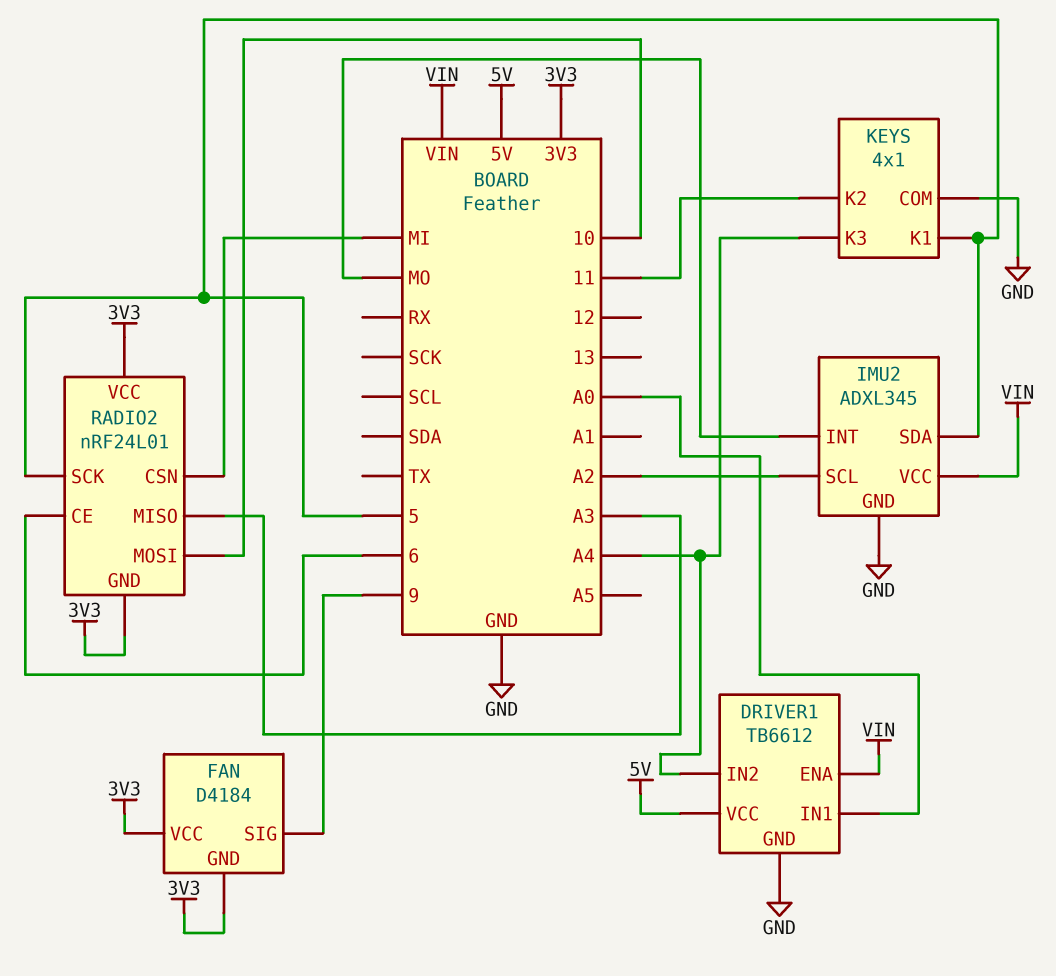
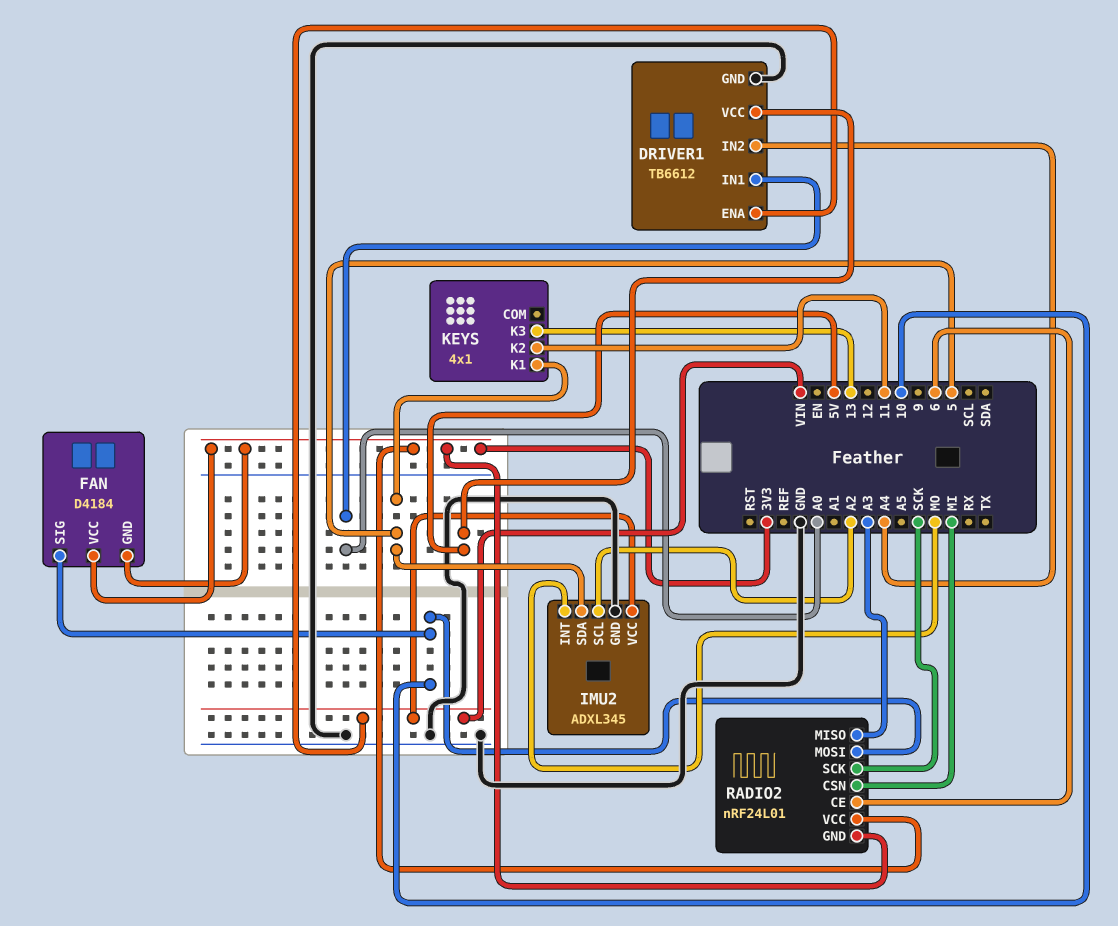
FAN pin SIG: 9 -> 10
KEYS pin COM: GND -> none
KEYS pin K3: A4 -> 13
RADIO2 pin SCK: 5 -> SCK

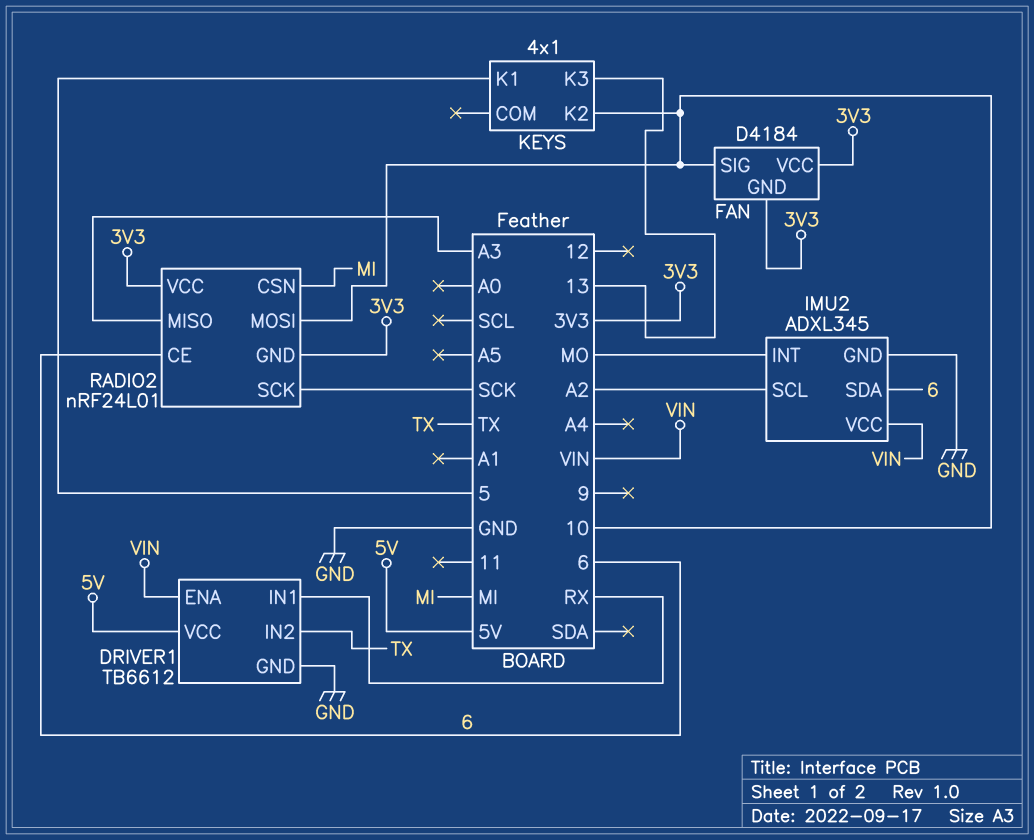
DRIVER1 pin IN1: A0 -> RX
DRIVER1 pin IN2: A4 -> TX
IMU2 pin SDA: 5 -> 6
KEYS pin K2: 11 -> 10

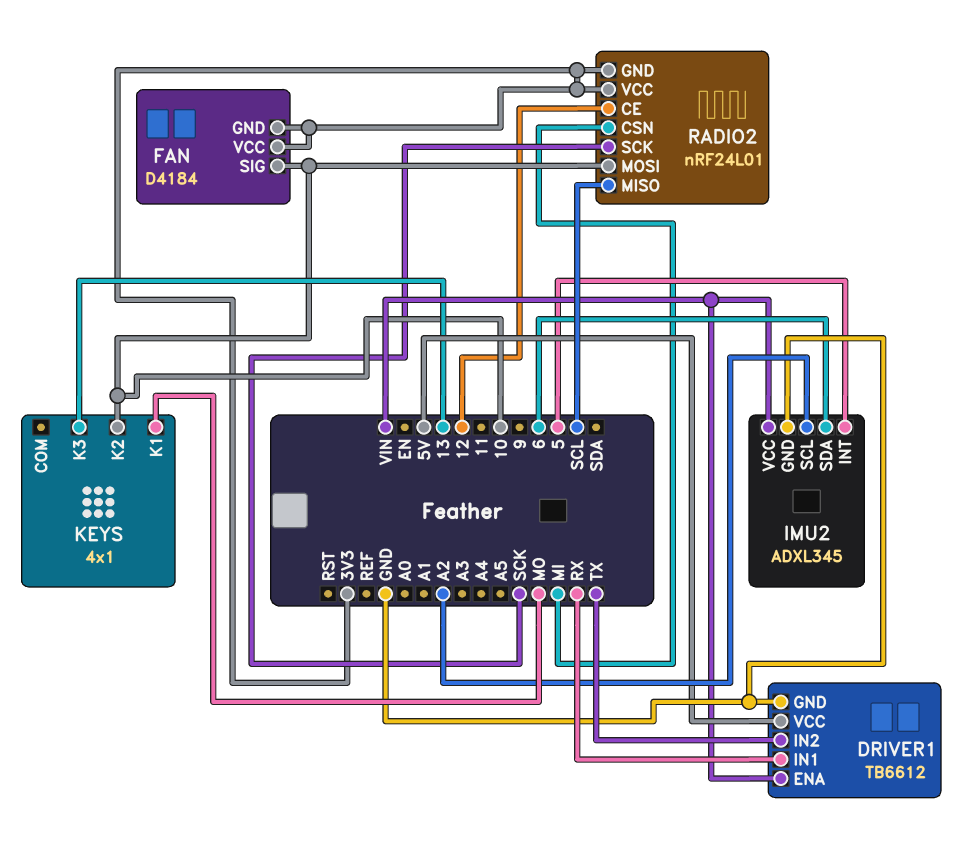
IMU2 pin INT: MO -> 5
KEYS pin K1: 5 -> MO
RADIO2 pin CE: 6 -> 12
RADIO2 pin MISO: A3 -> SCL

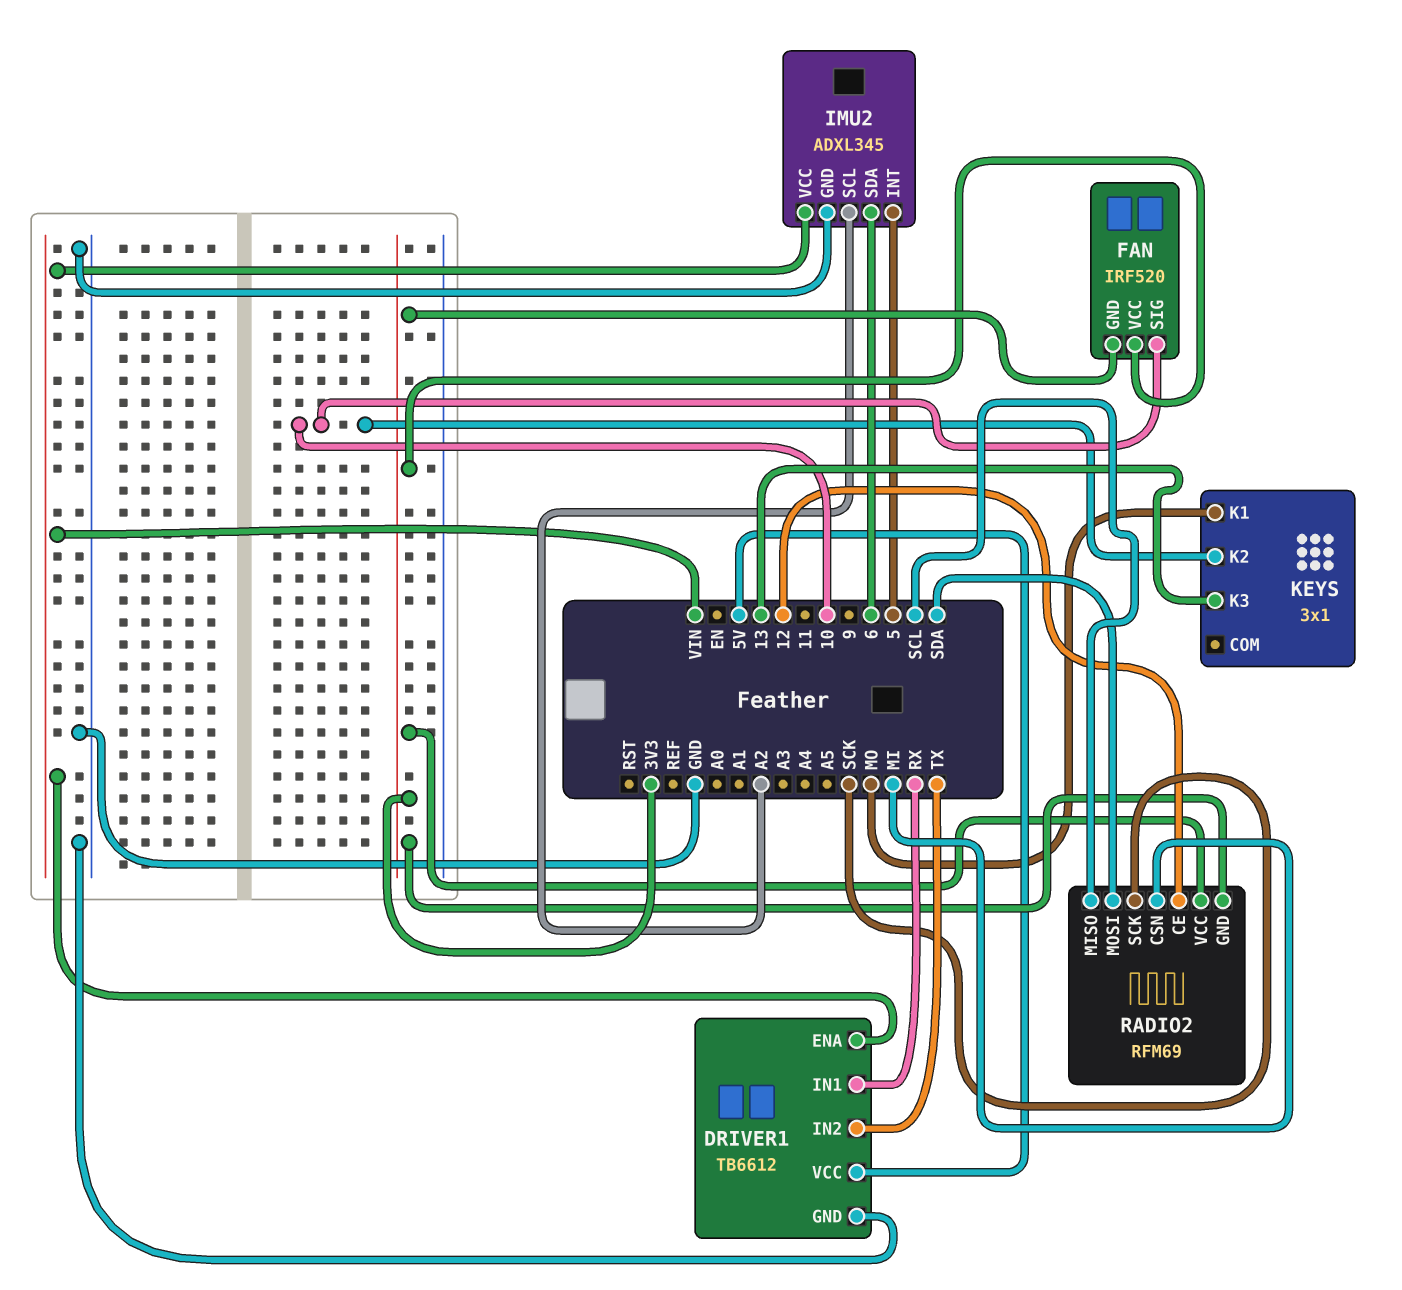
FAN: D4184 -> IRF520
KEYS: 4x1 -> 3x1
RADIO2: nRF24L01 -> RFM69
RADIO2 pin MOSI: 10 -> SDA

